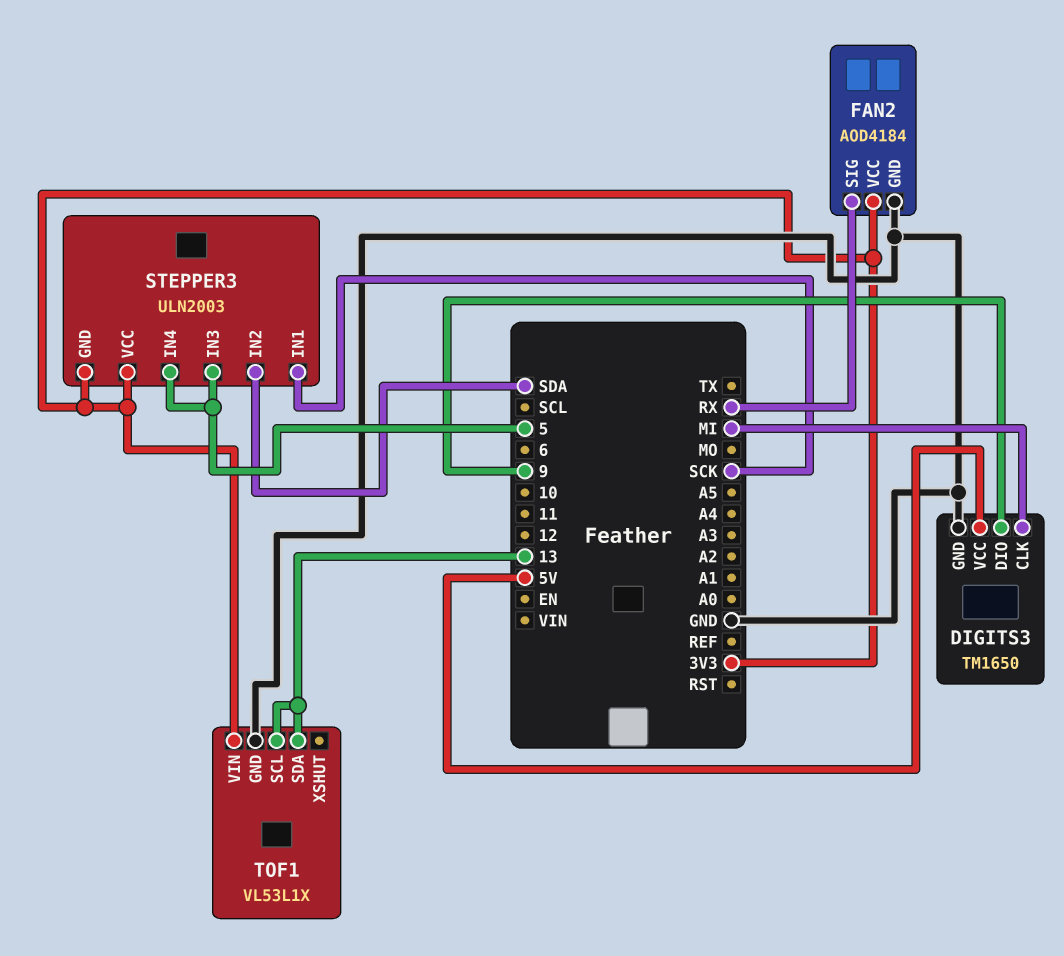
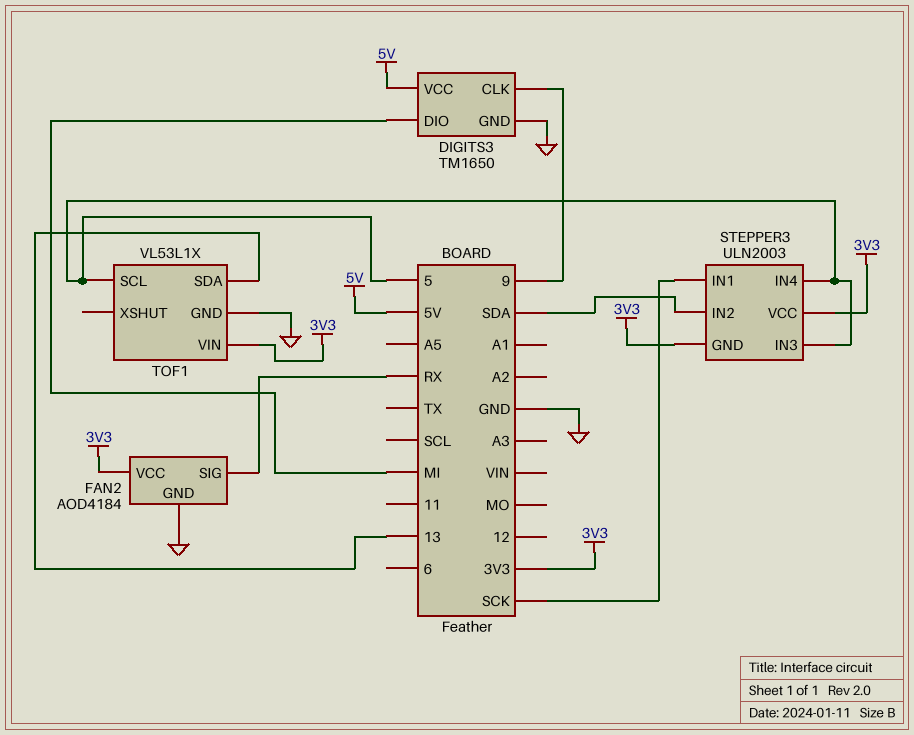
DIGITS3 pin CLK: MI -> 9
DIGITS3 pin DIO: 9 -> MI
TOF1 pin SCL: 13 -> 5

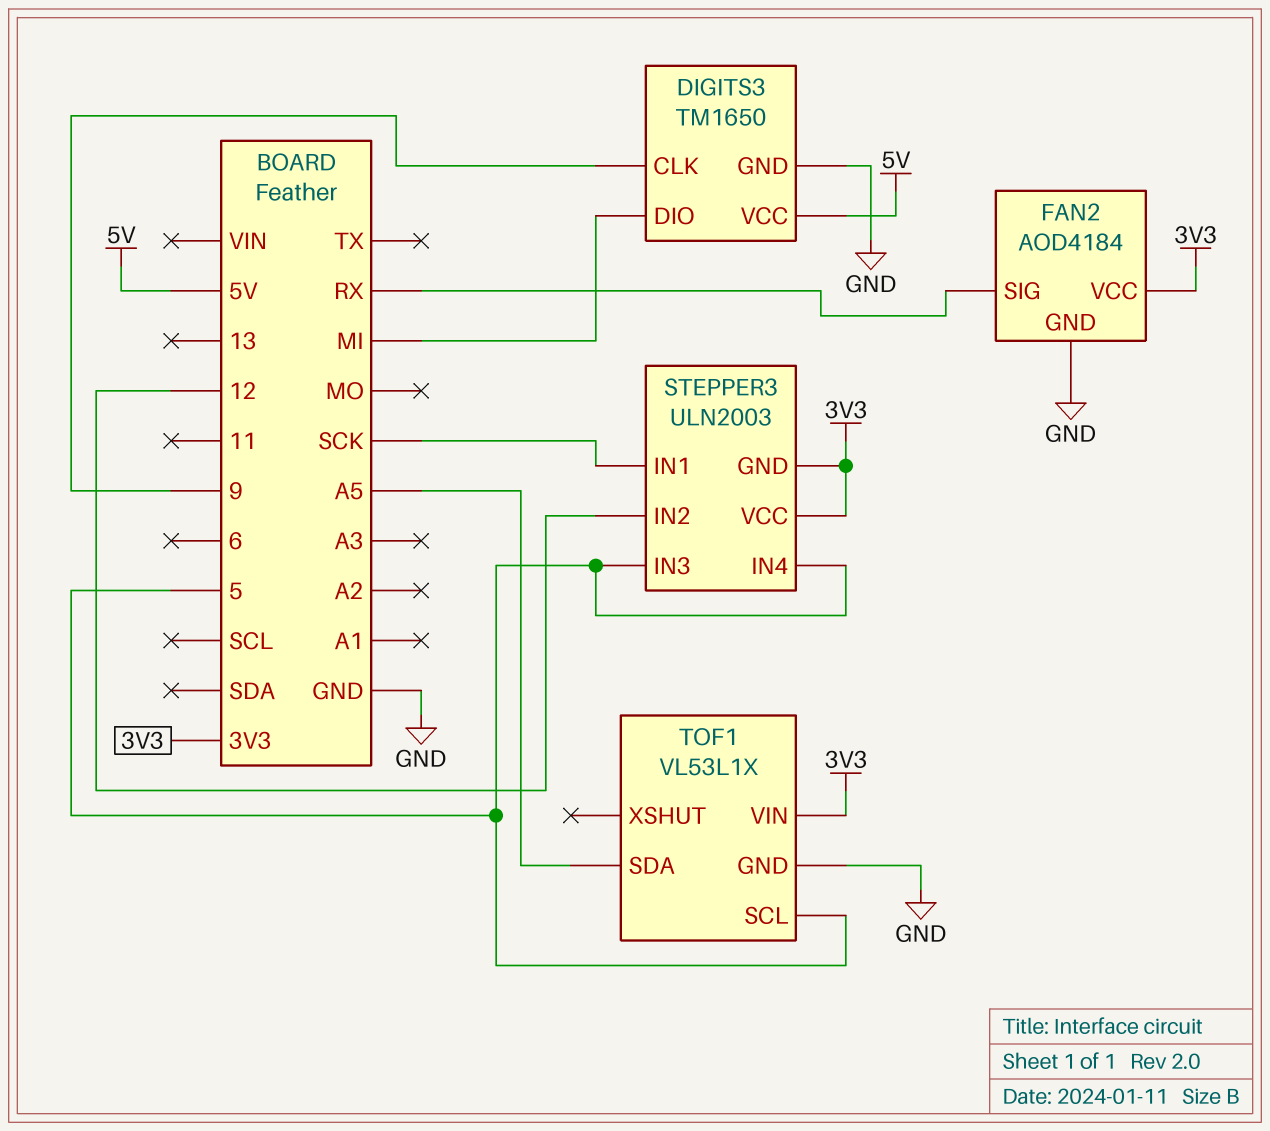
STEPPER3 pin IN2: SDA -> 12
TOF1 pin SDA: 13 -> A5

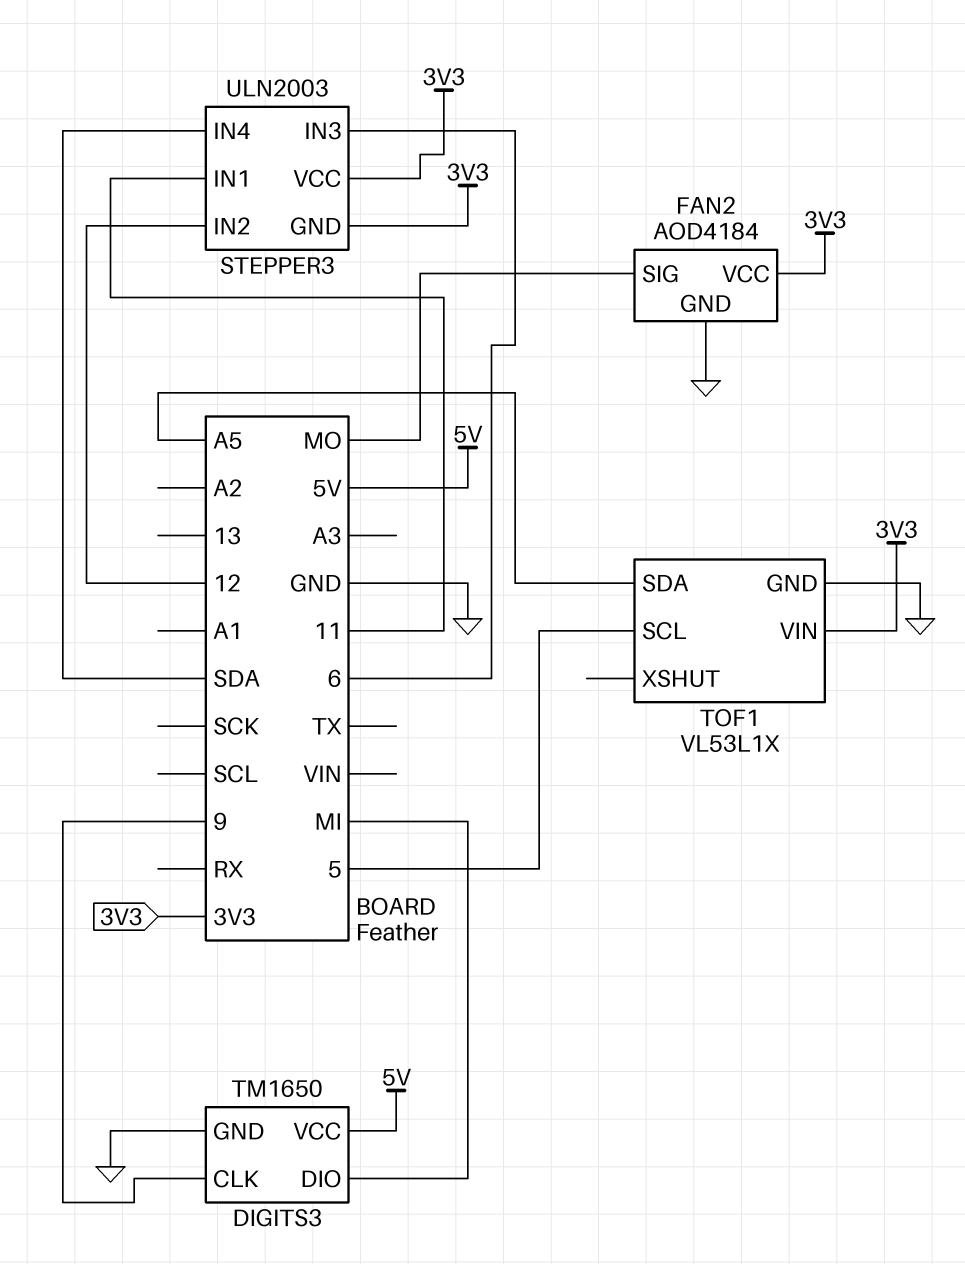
FAN2 pin SIG: RX -> MO
STEPPER3 pin IN1: SCK -> 11
STEPPER3 pin IN3: 5 -> 6
STEPPER3 pin IN4: 5 -> SDA

